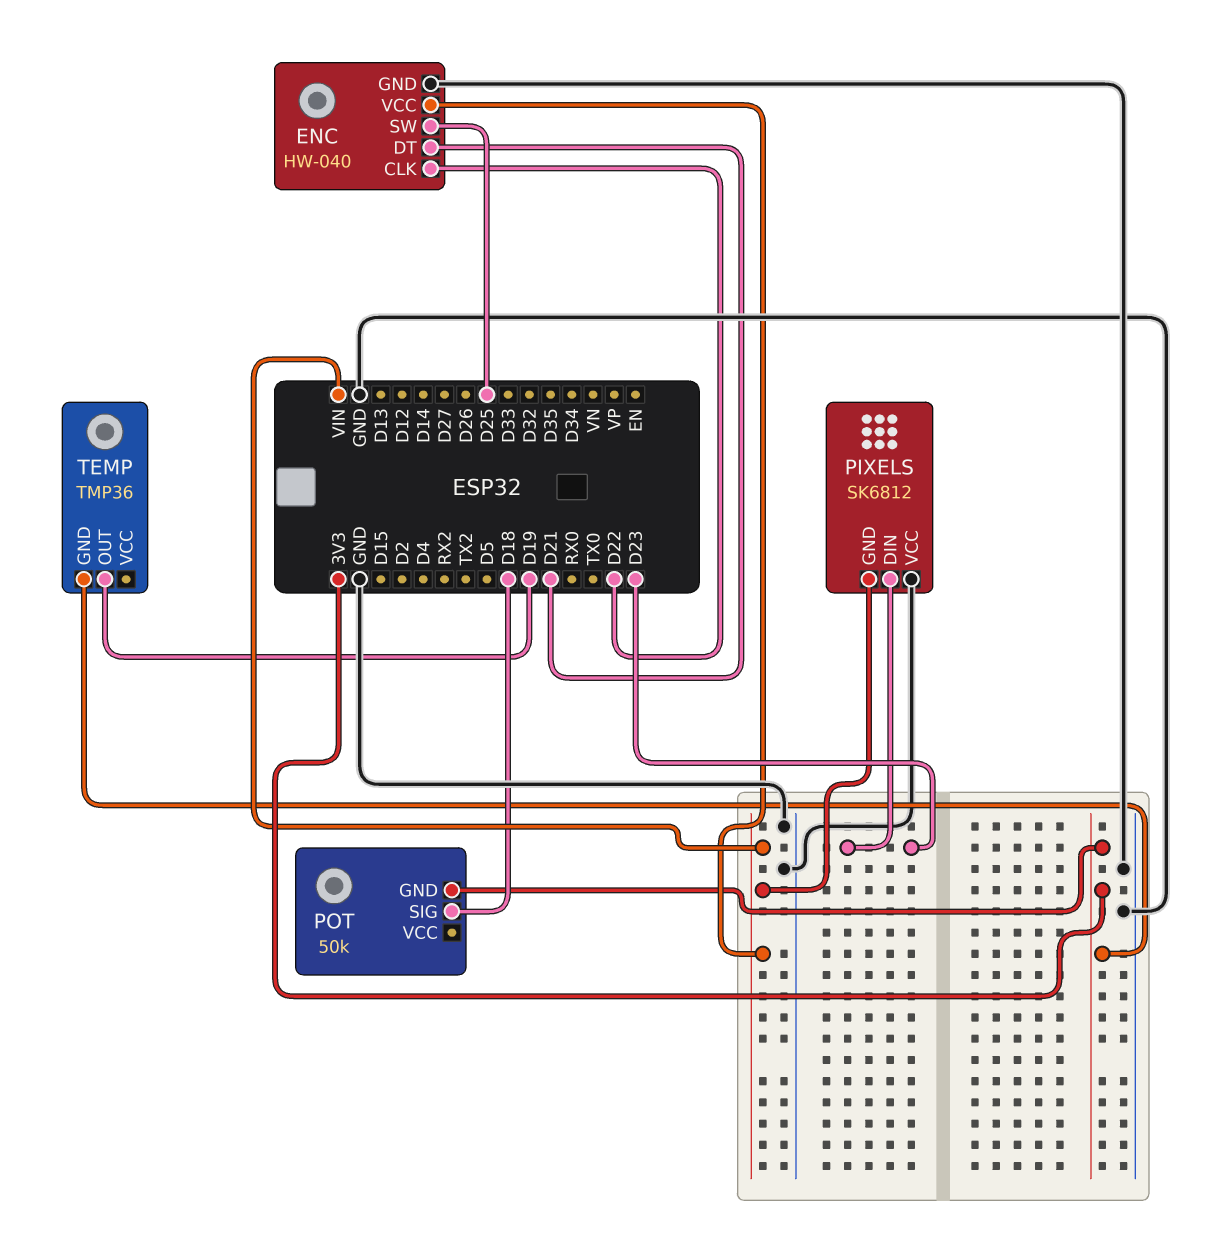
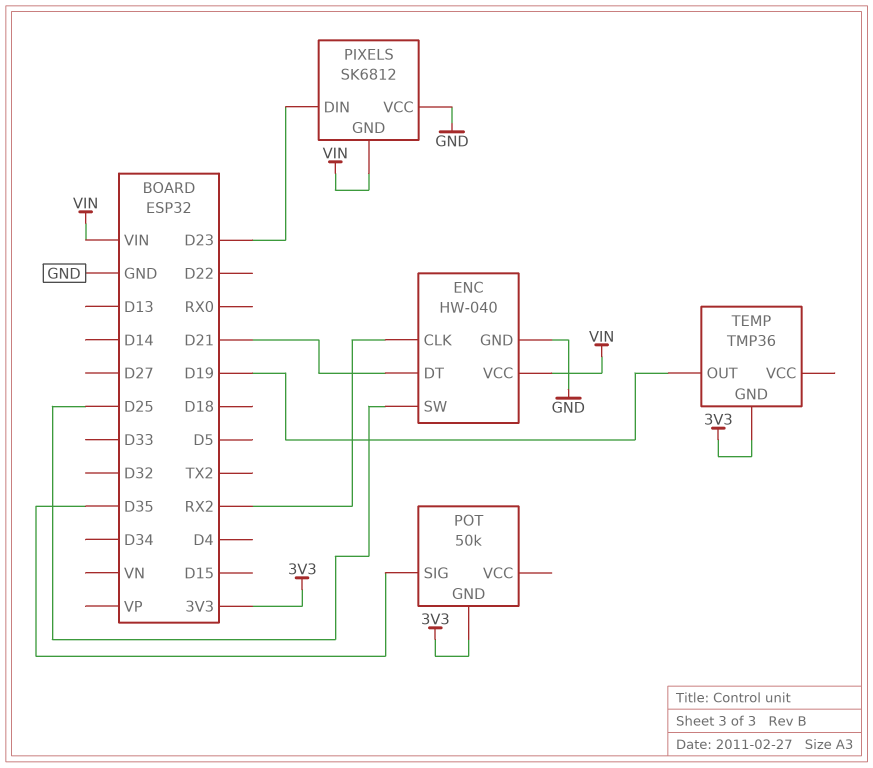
ENC pin CLK: D22 -> RX2
POT pin SIG: D18 -> D35

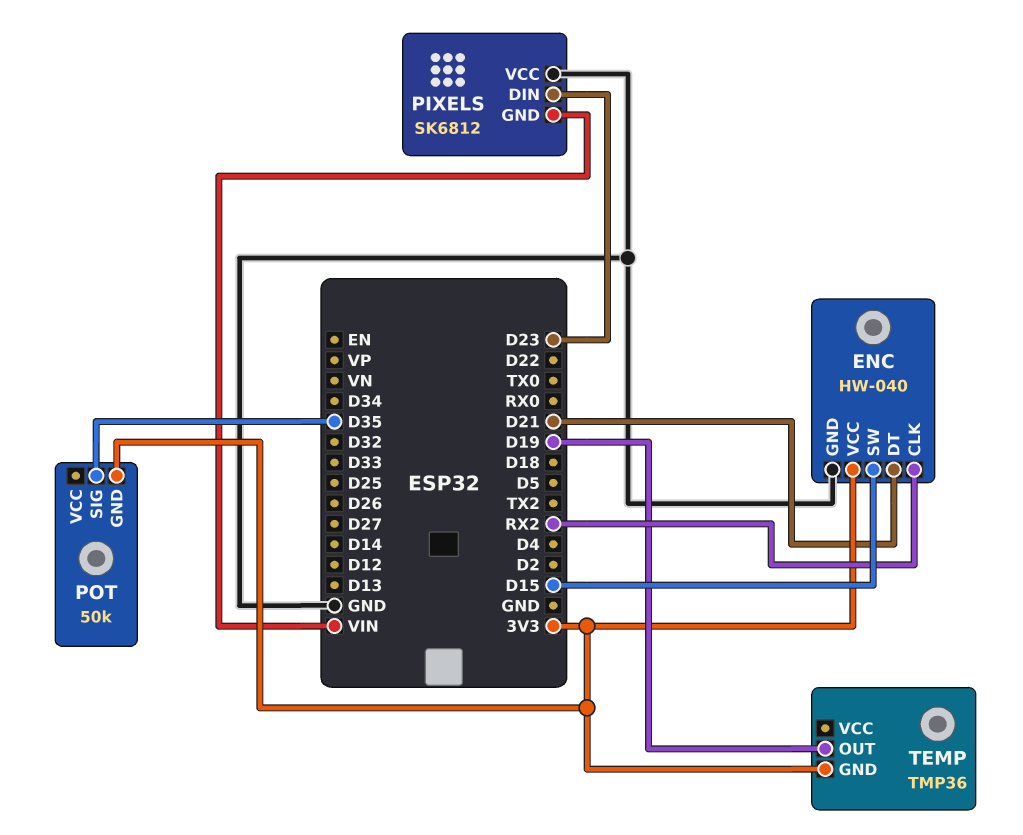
ENC pin SW: D25 -> D15
ENC pin VCC: VIN -> 3V3

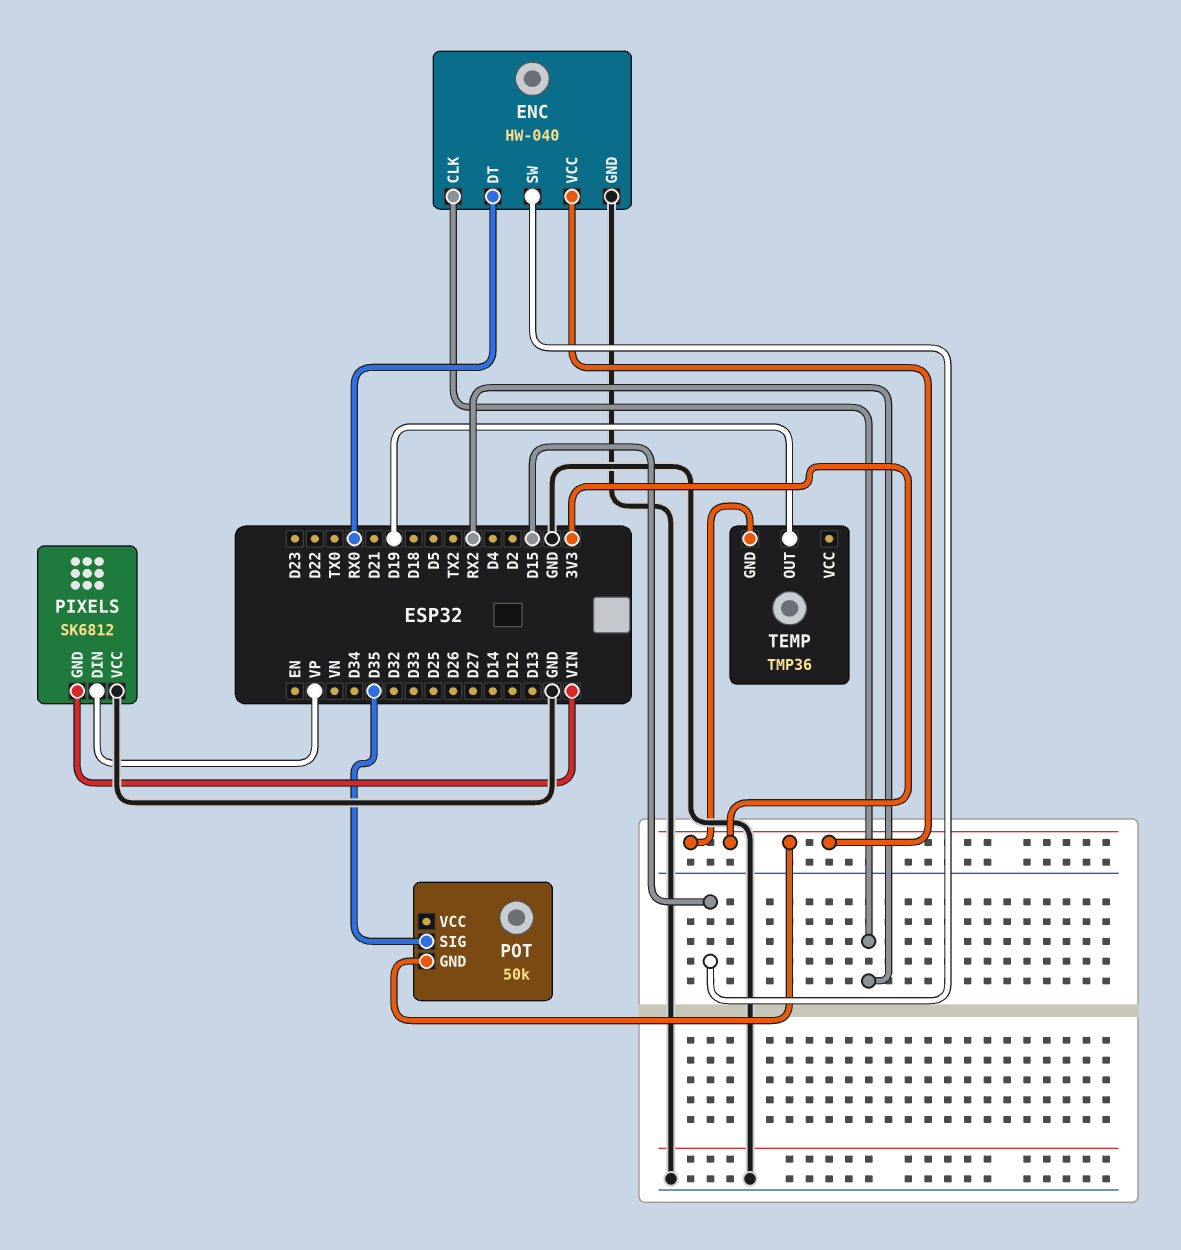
ENC pin DT: D21 -> RX0
PIXELS pin DIN: D23 -> VP

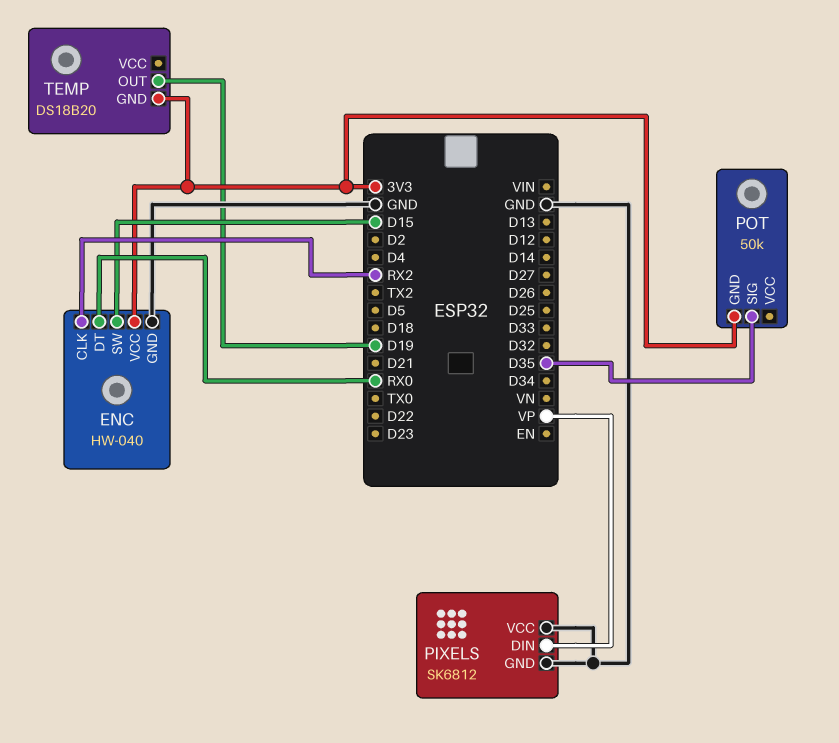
PIXELS pin GND: VIN -> GND
TEMP: TMP36 -> DS18B20

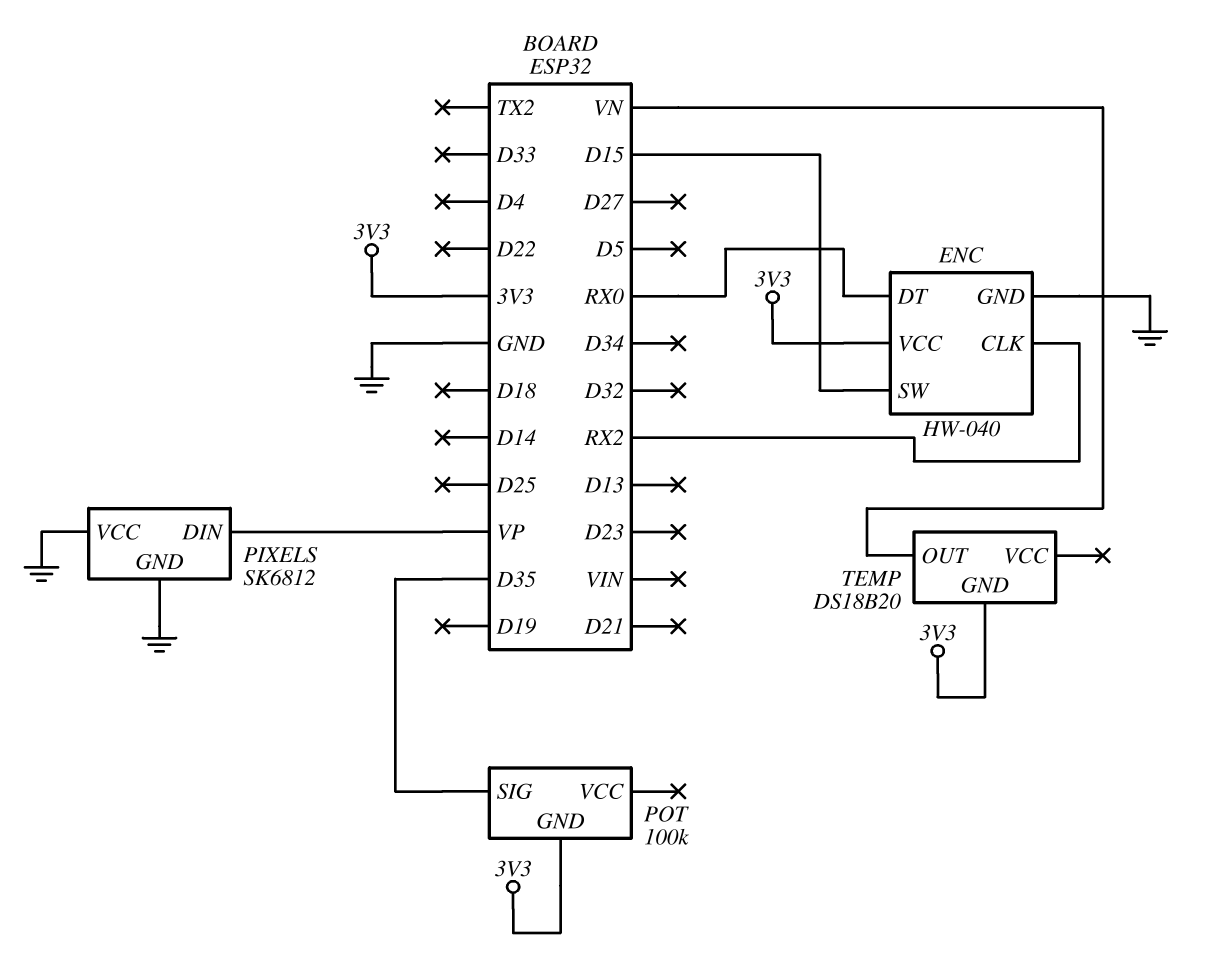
POT: 50k -> 100k
TEMP pin OUT: D19 -> VN

